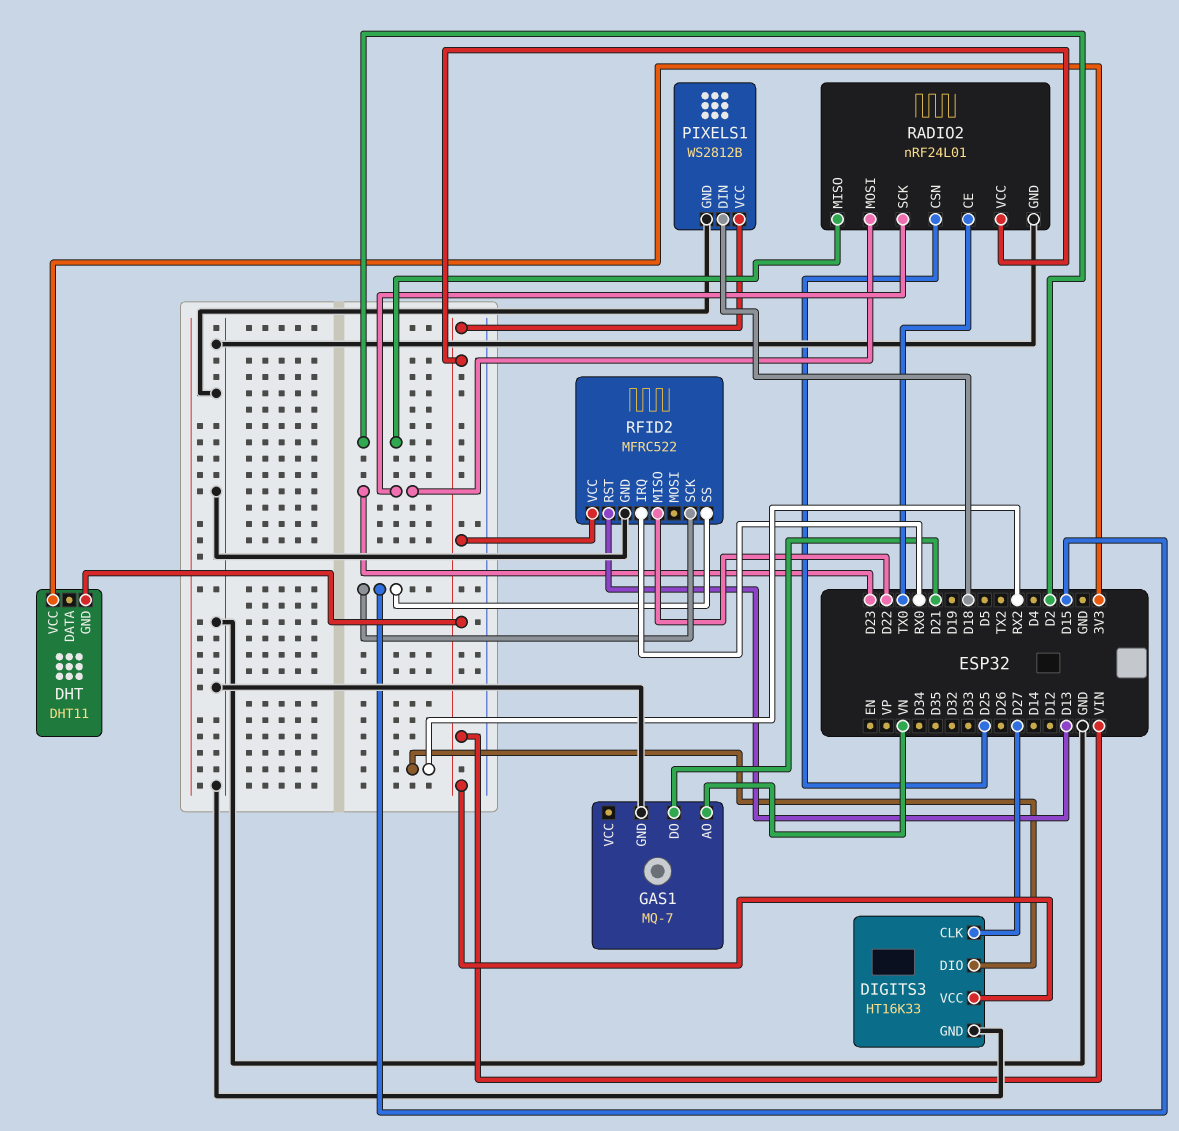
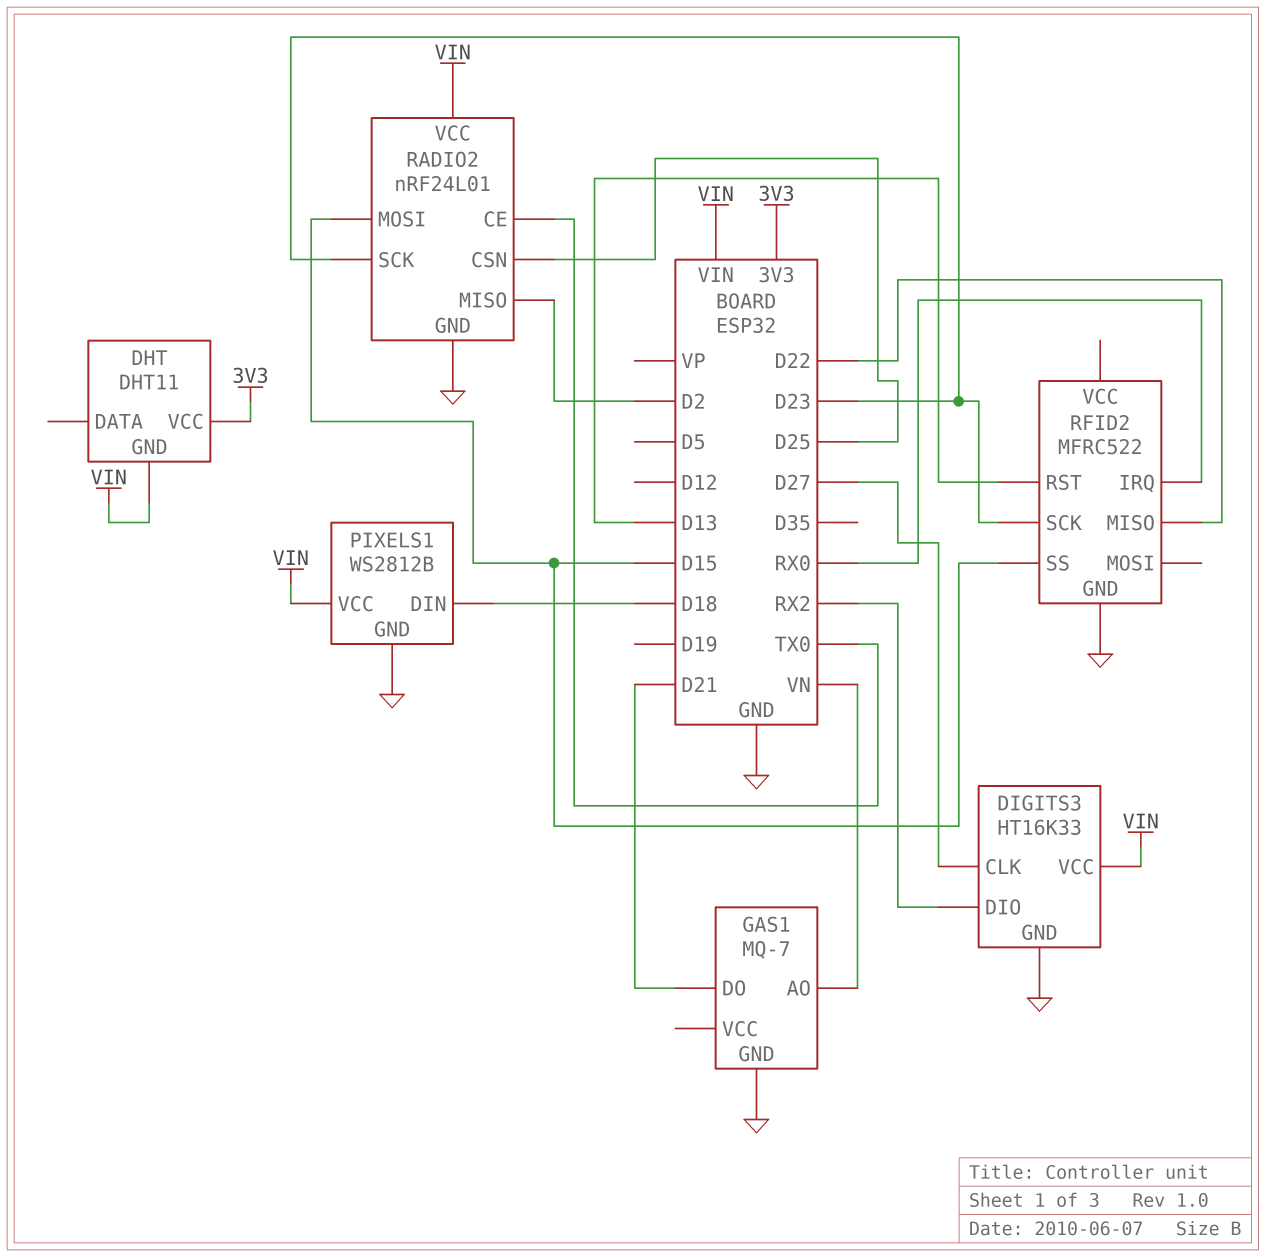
RADIO2 pin MOSI: D23 -> D15
RFID2 pin SCK: D15 -> D23
RFID2 pin VCC: VIN -> none

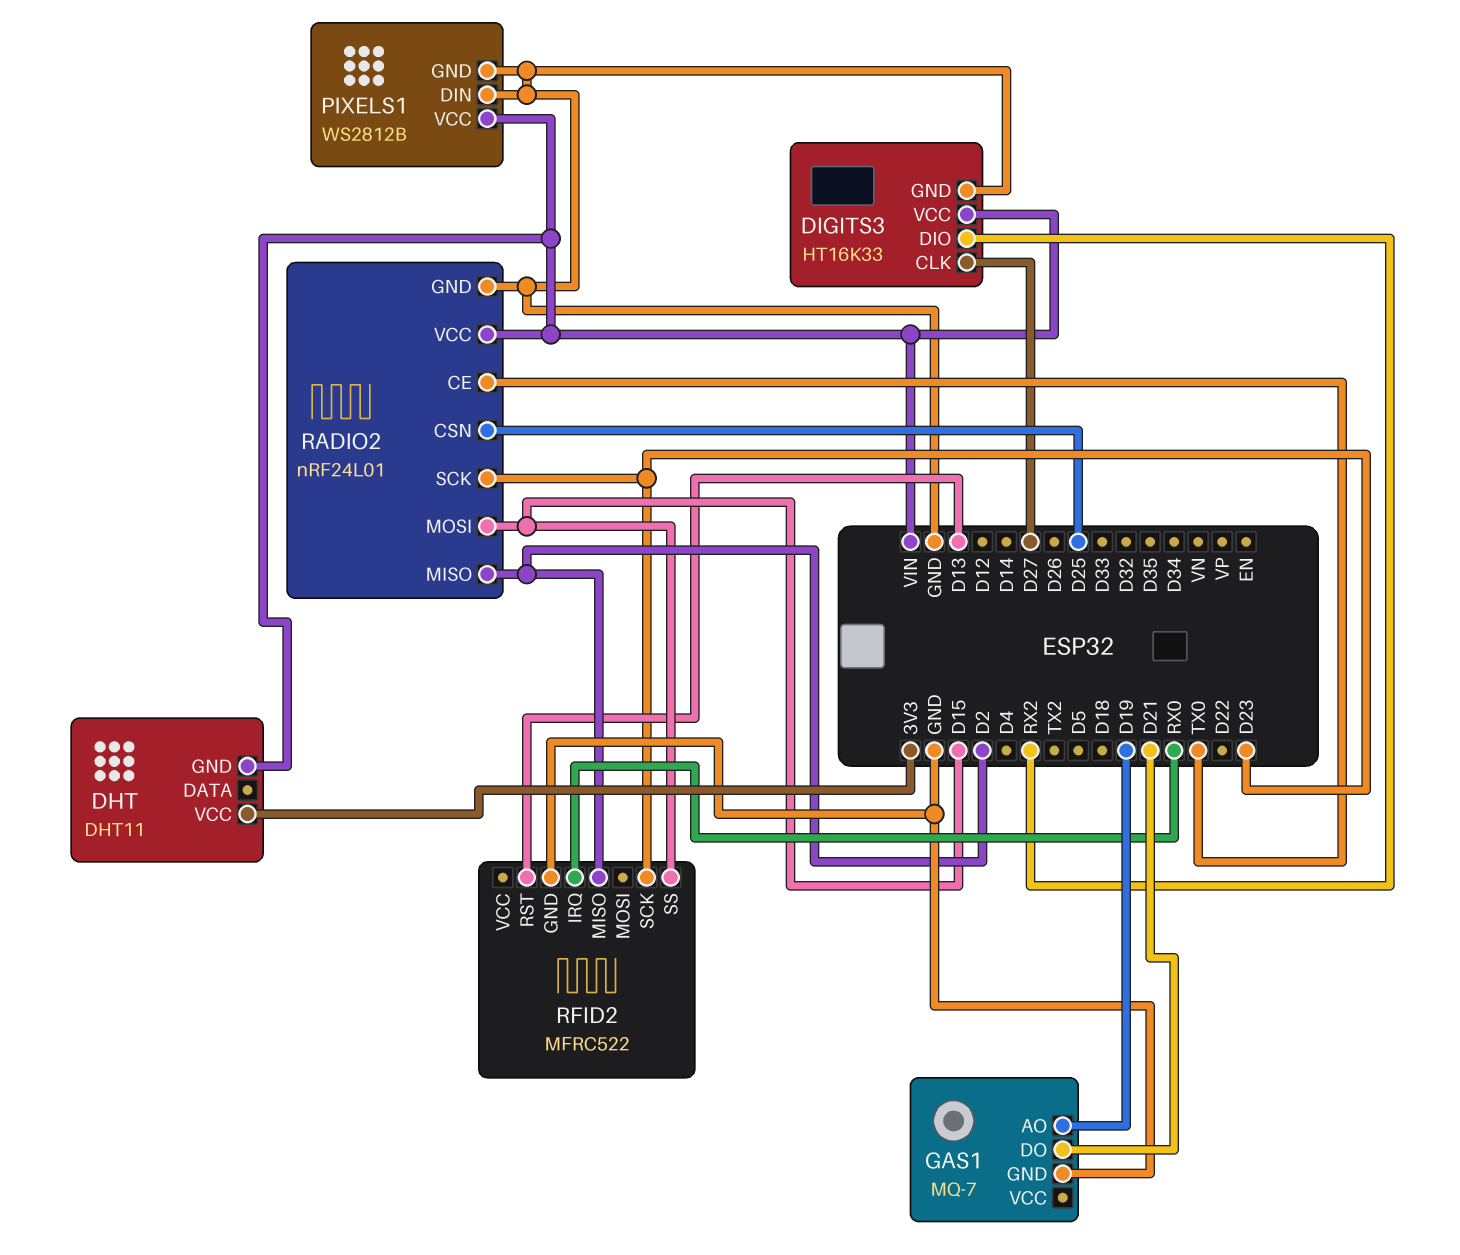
GAS1 pin AO: VN -> D19
PIXELS1 pin DIN: D18 -> GND
RFID2 pin MISO: D22 -> D2

